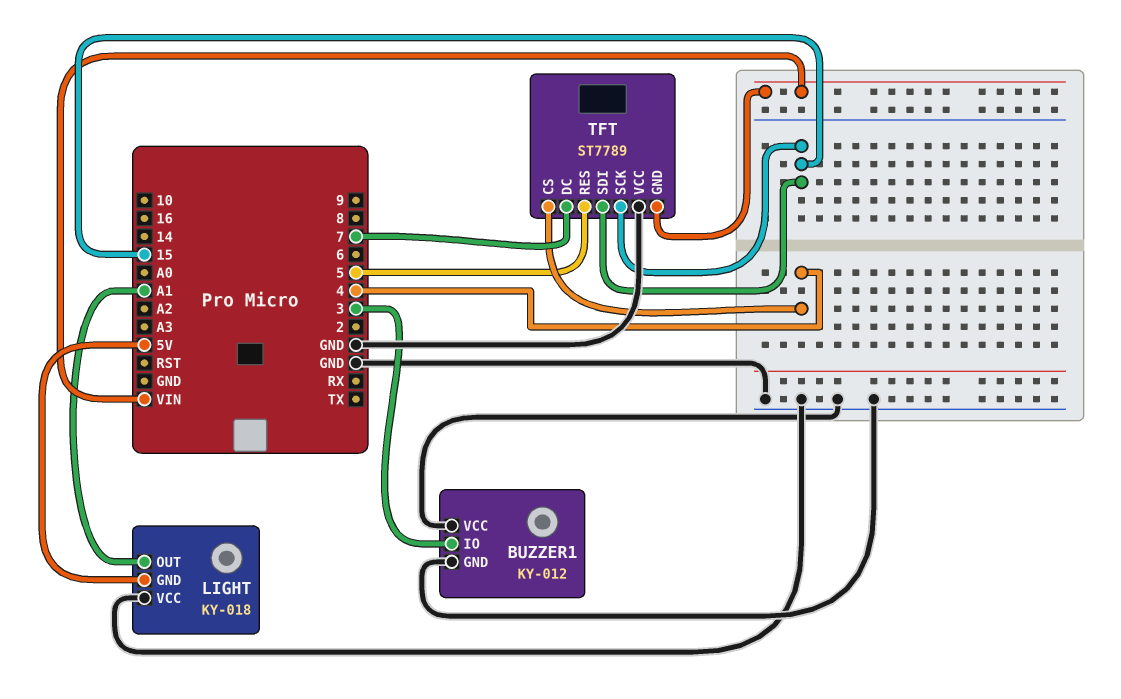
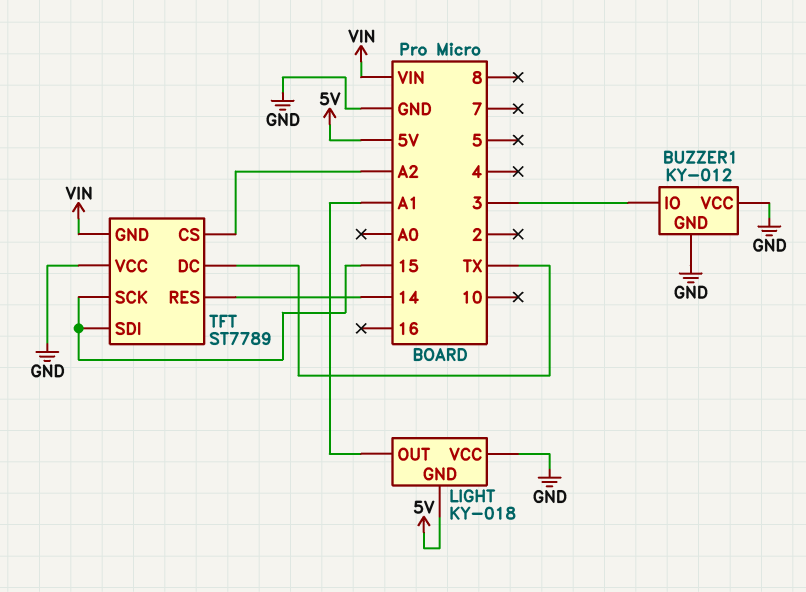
TFT pin CS: 4 -> A2
TFT pin DC: 7 -> TX
TFT pin RES: 5 -> 14

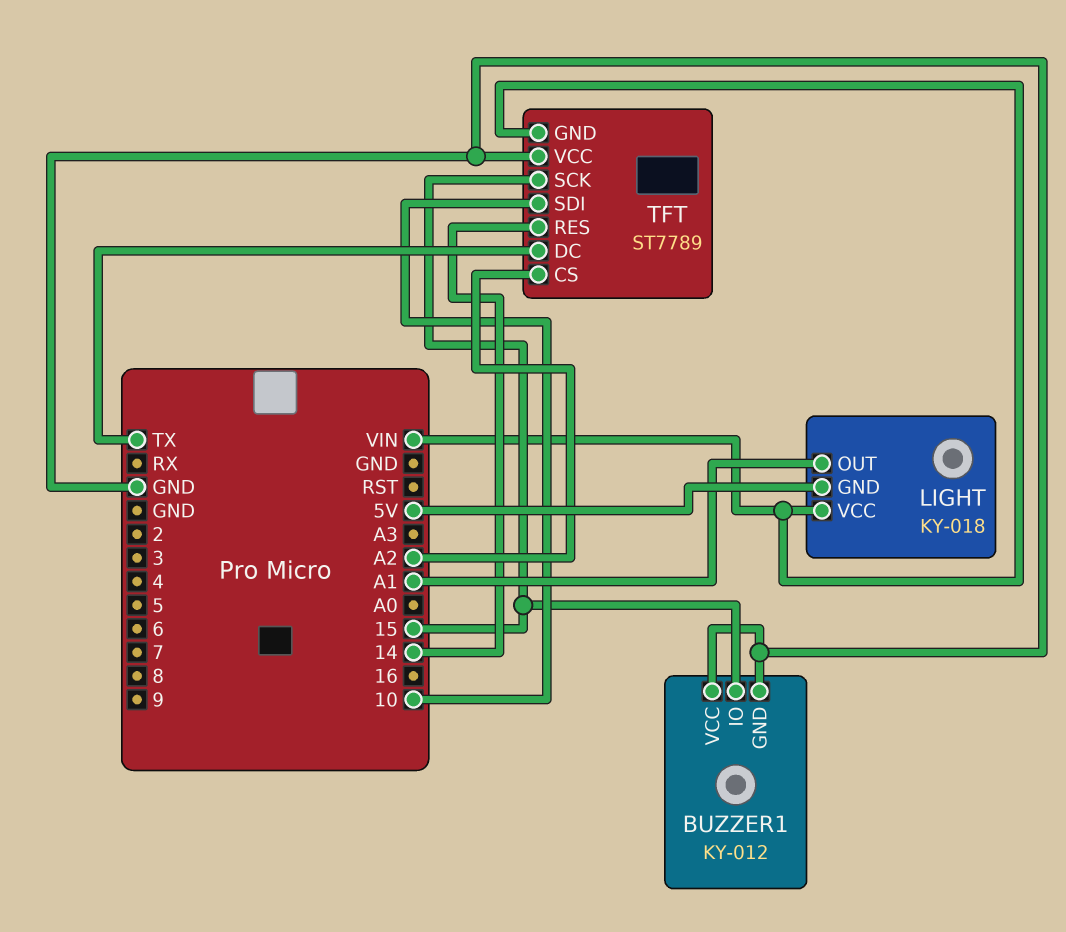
BUZZER1 pin IO: 3 -> 15
LIGHT pin VCC: GND -> VIN
TFT pin SDI: 15 -> 10

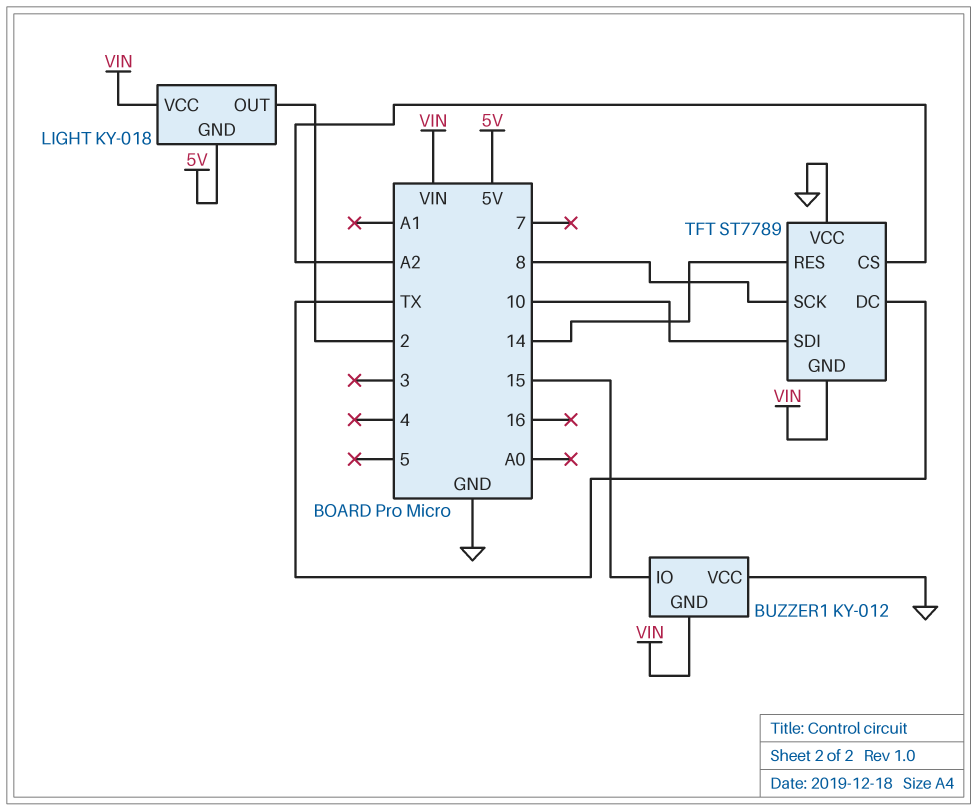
BUZZER1 pin GND: GND -> VIN
LIGHT pin OUT: A1 -> 2
TFT pin SCK: 15 -> 8

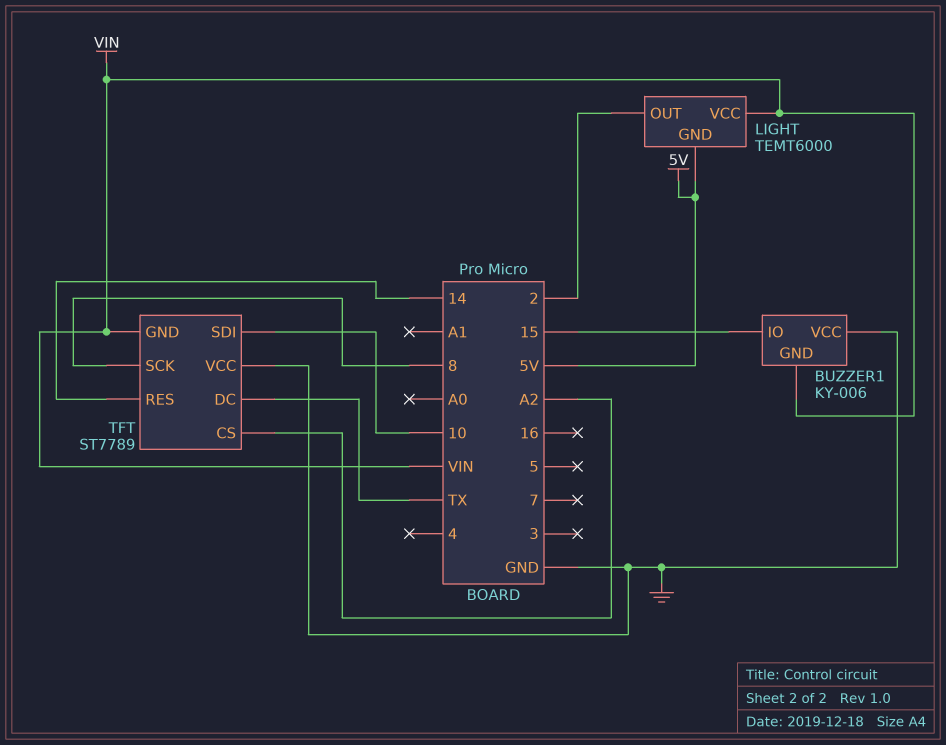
BUZZER1: KY-012 -> KY-006
LIGHT: KY-018 -> TEMT6000

